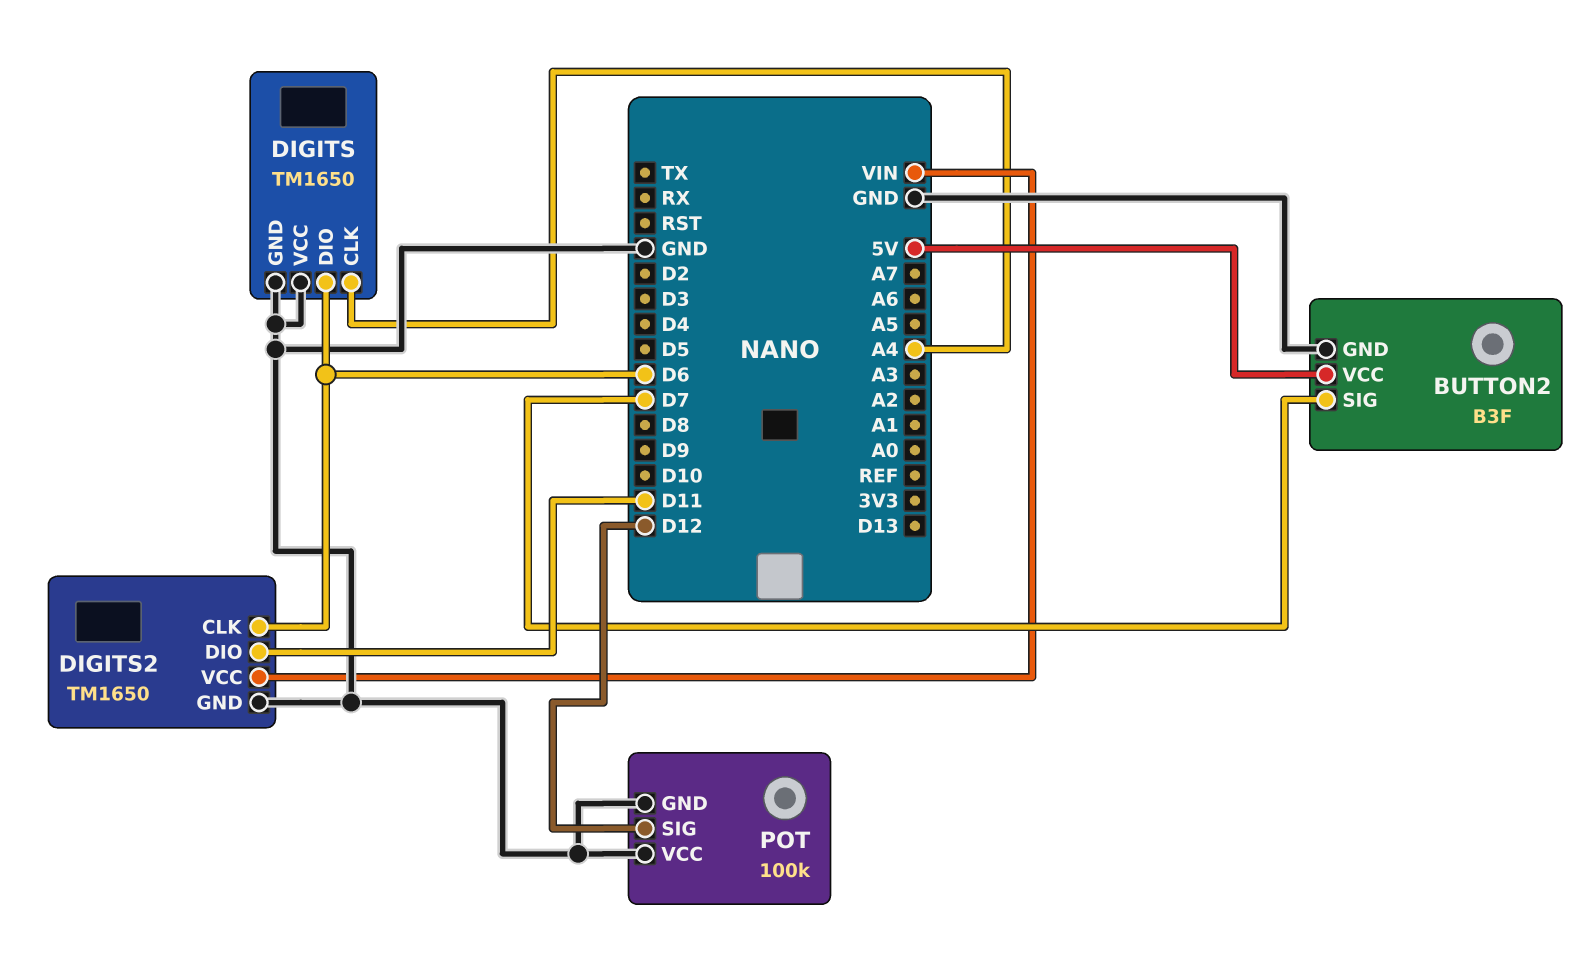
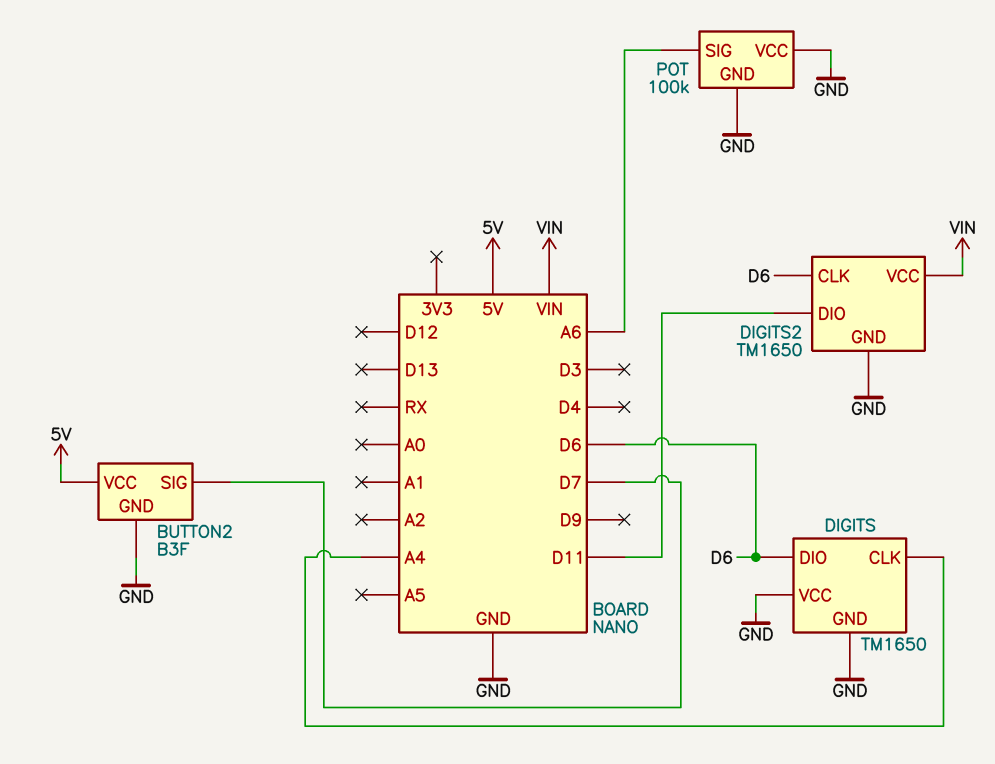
POT pin SIG: D12 -> A6

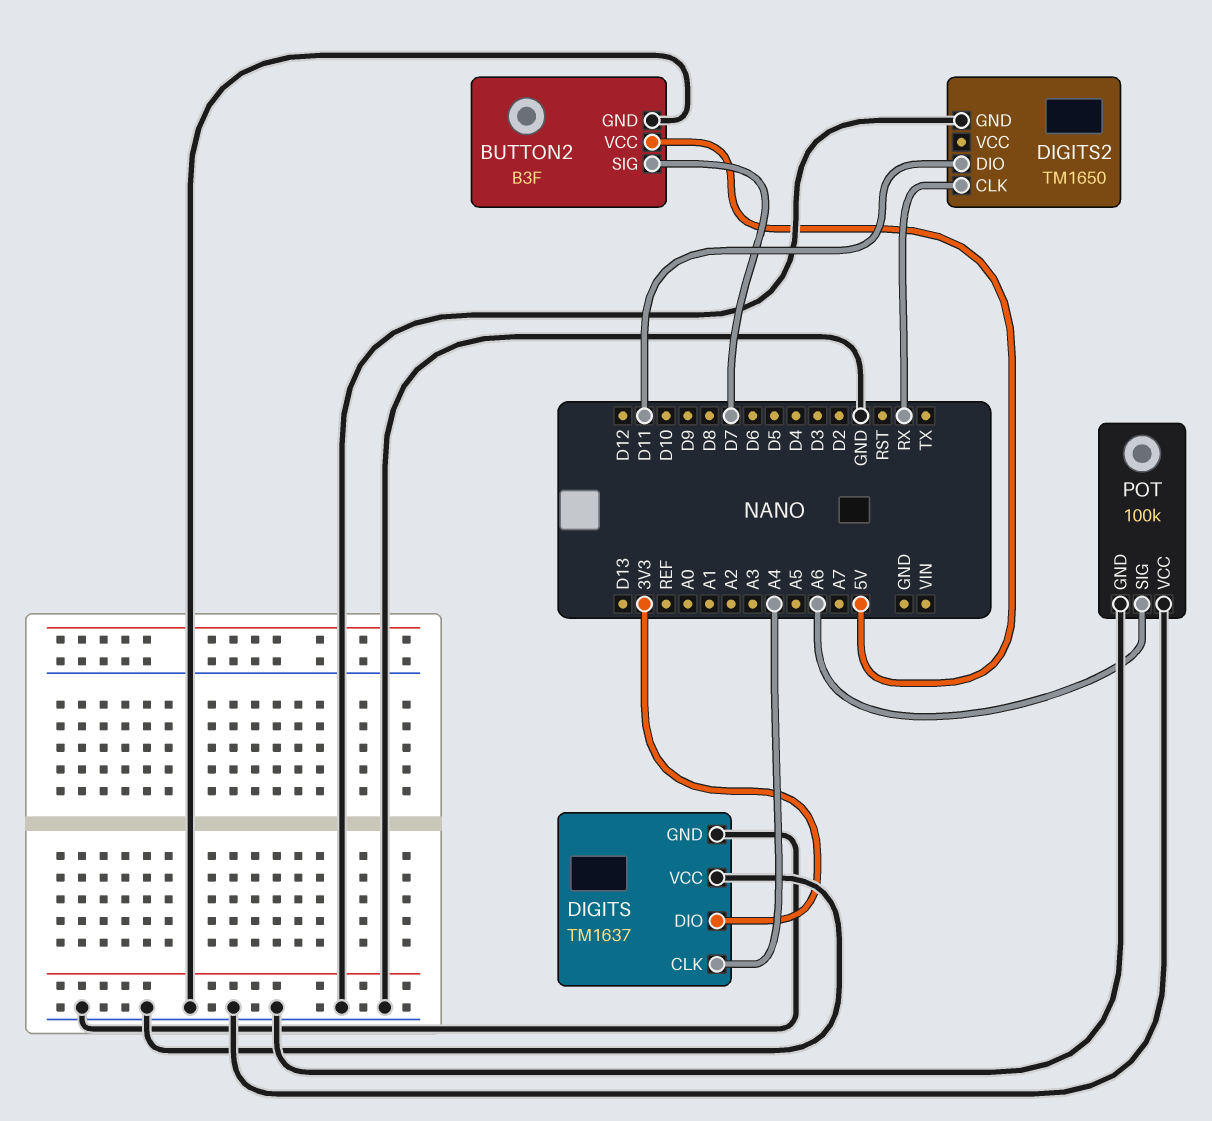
DIGITS: TM1650 -> TM1637
DIGITS pin DIO: D6 -> 3V3
DIGITS2 pin CLK: D6 -> RX
DIGITS2 pin VCC: VIN -> none

